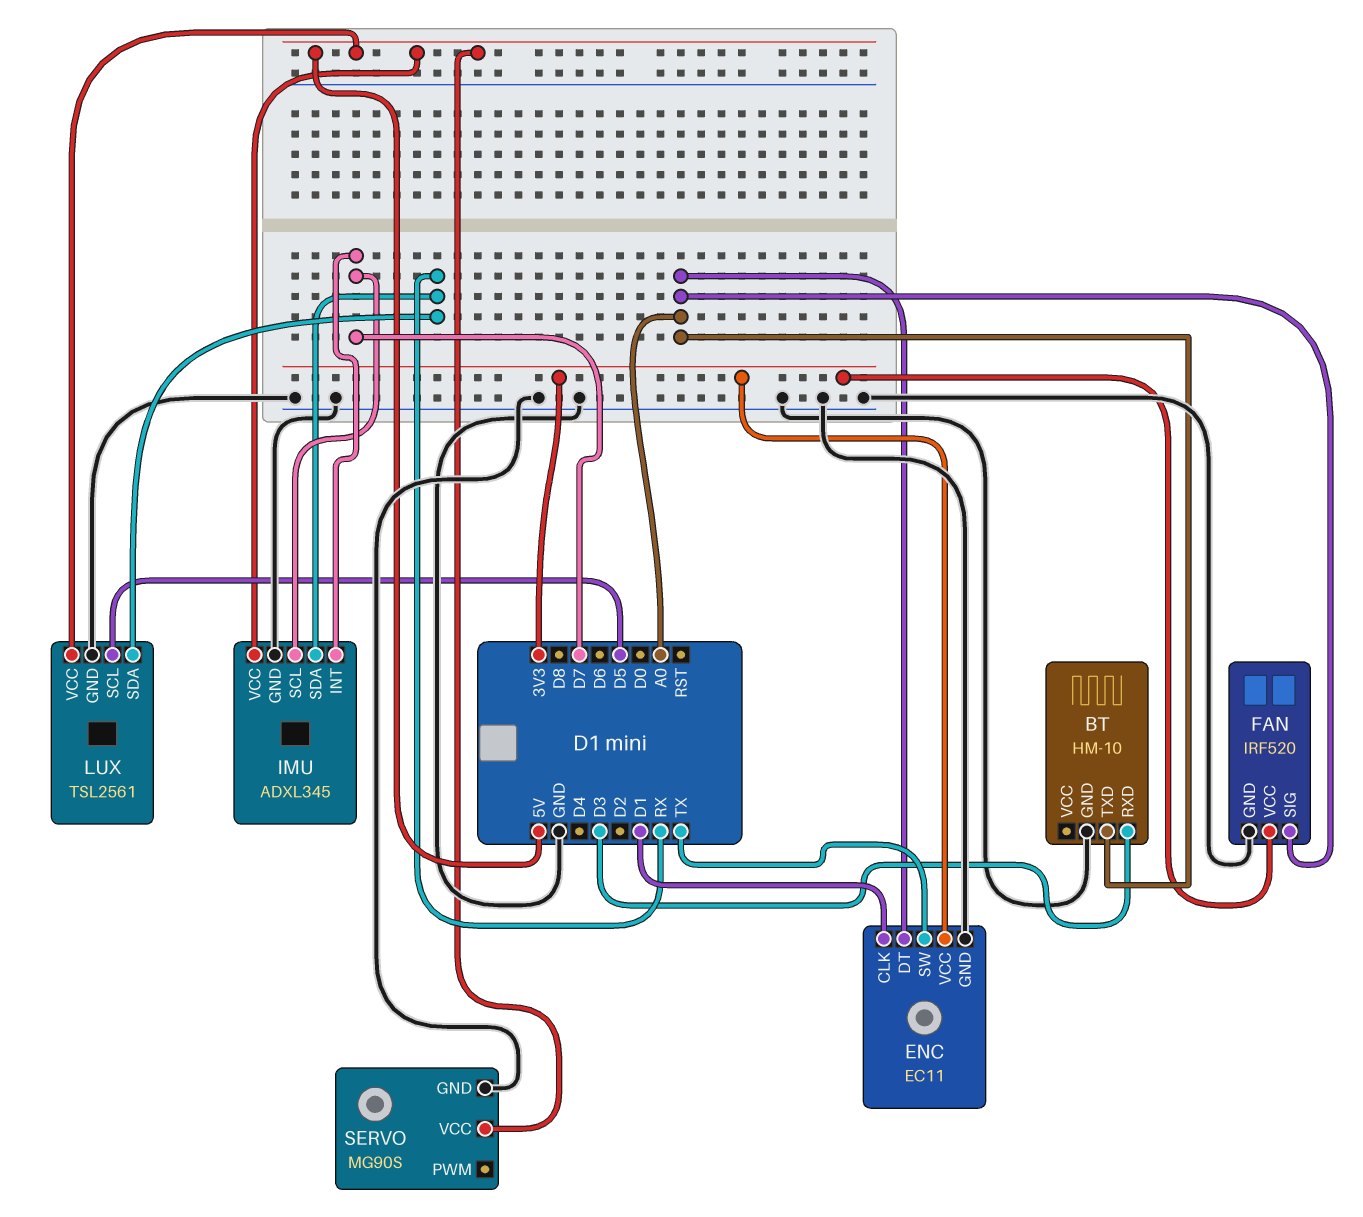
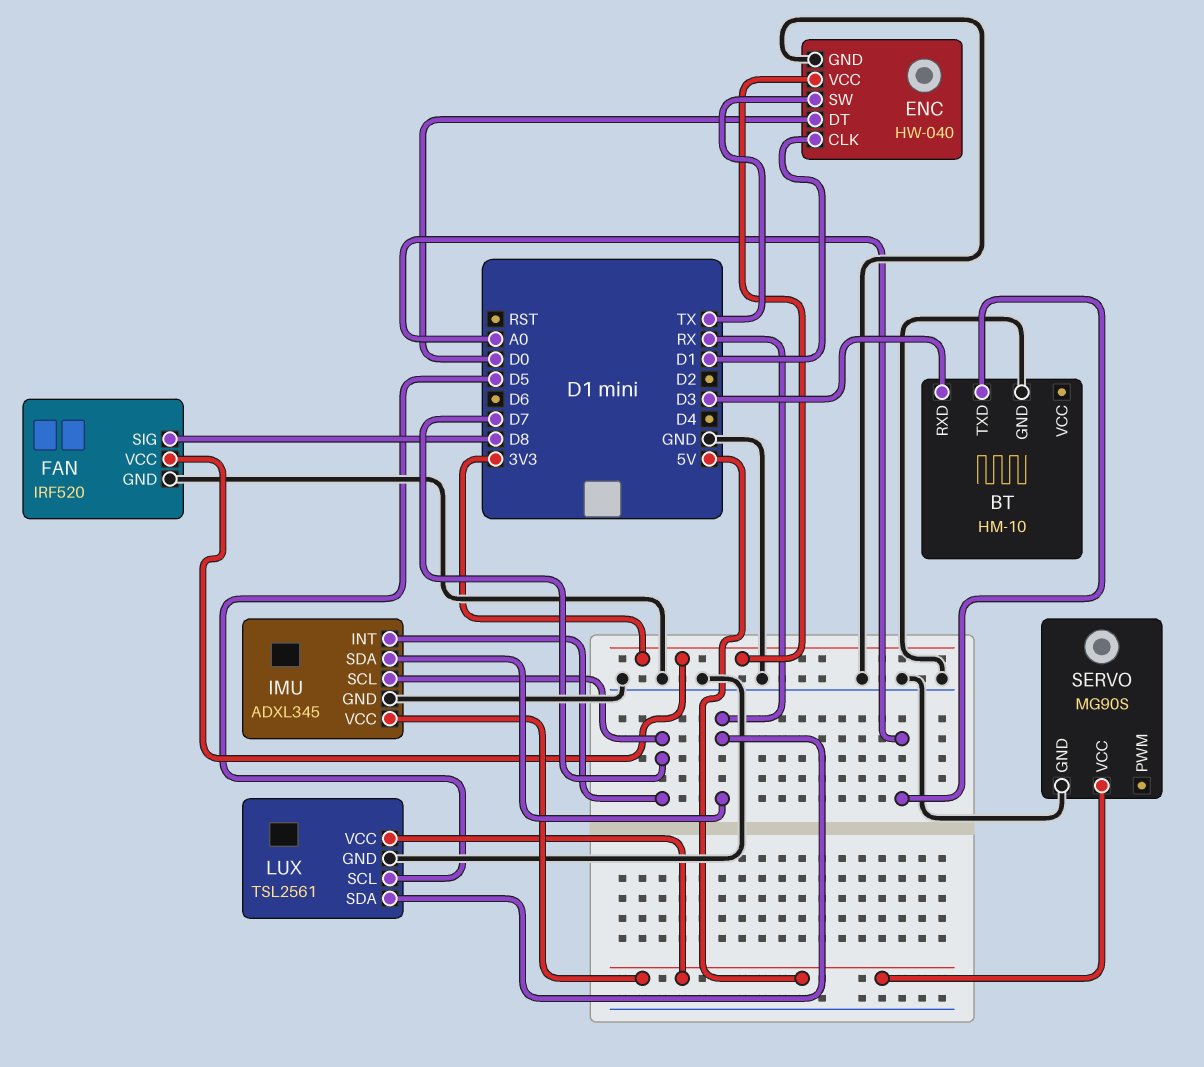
ENC: EC11 -> HW-040
ENC pin DT: A0 -> D0
FAN pin SIG: A0 -> D8

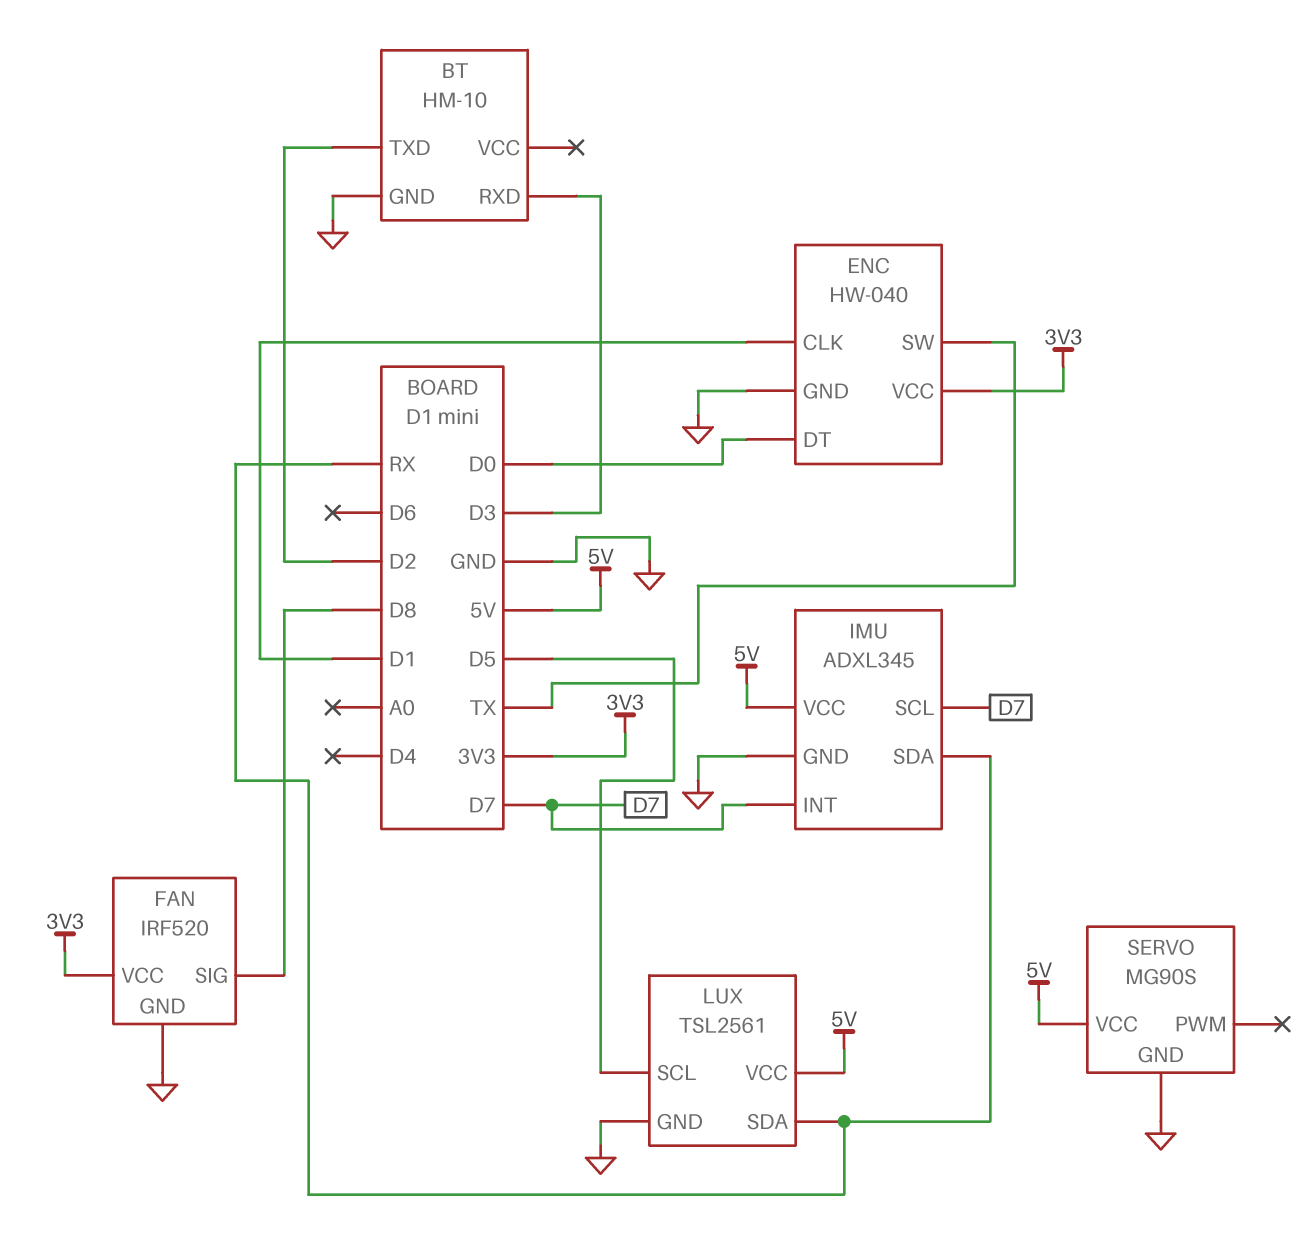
BT pin TXD: A0 -> D2

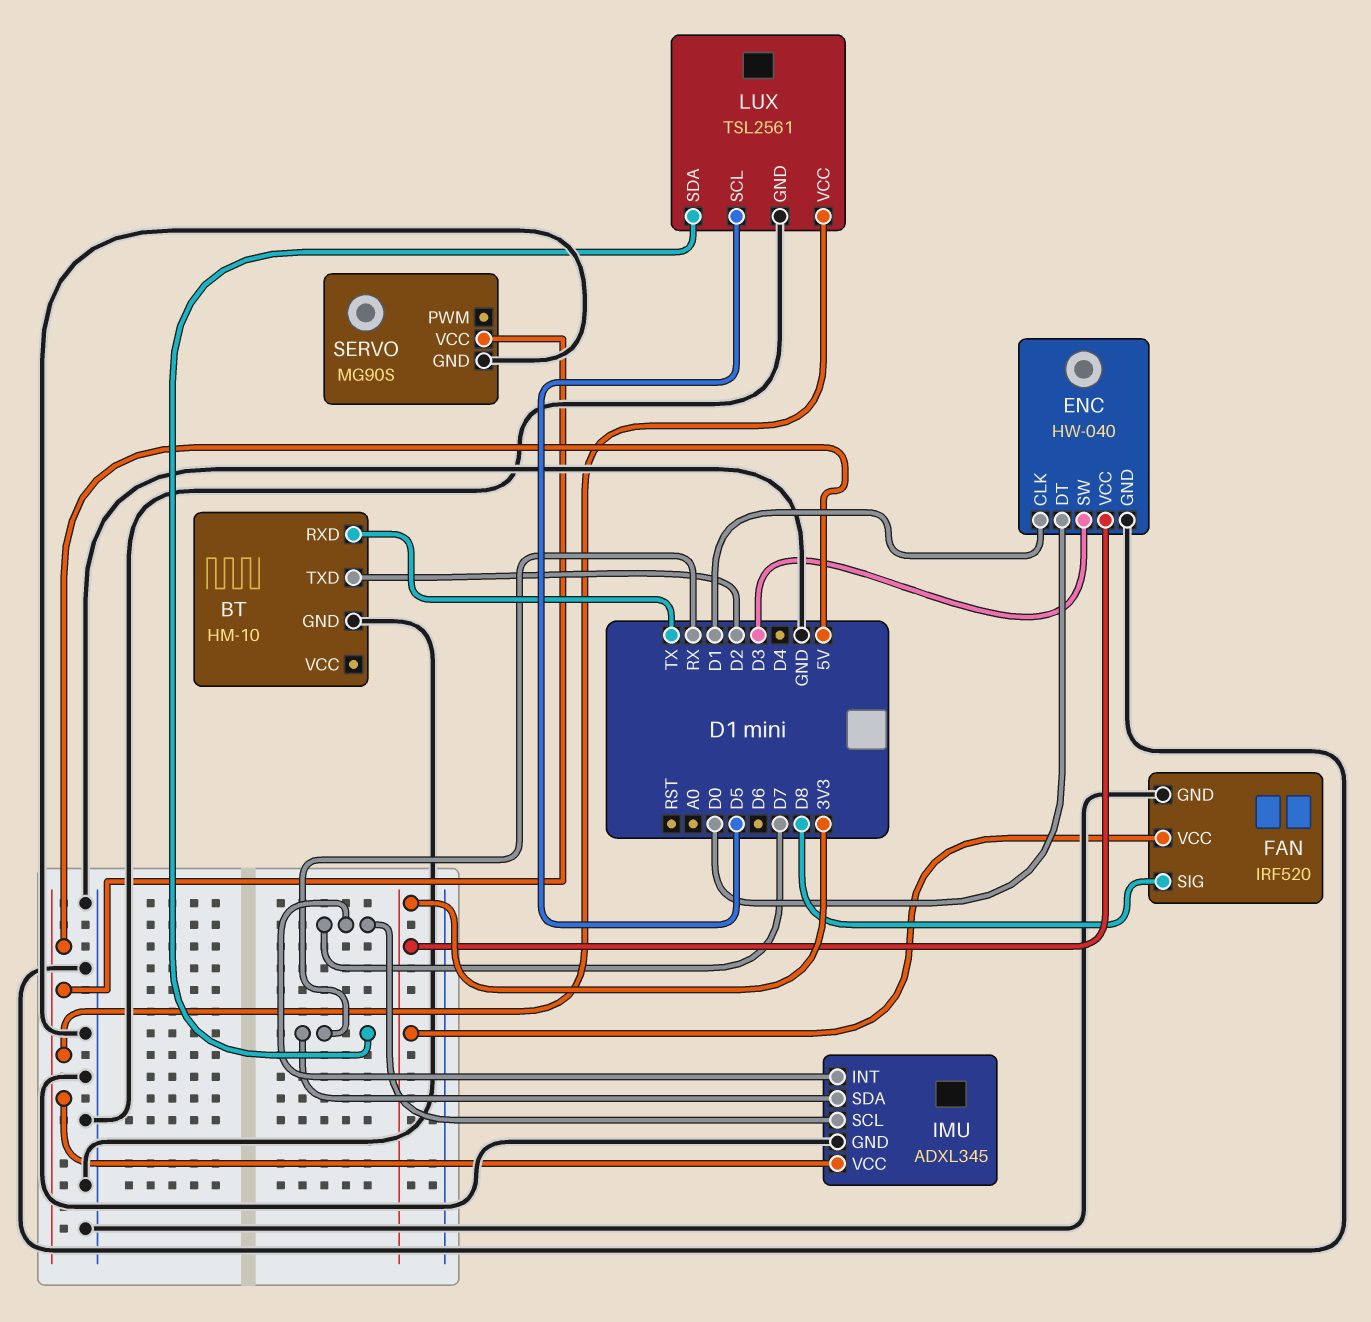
BT pin RXD: D3 -> TX
ENC pin SW: TX -> D3

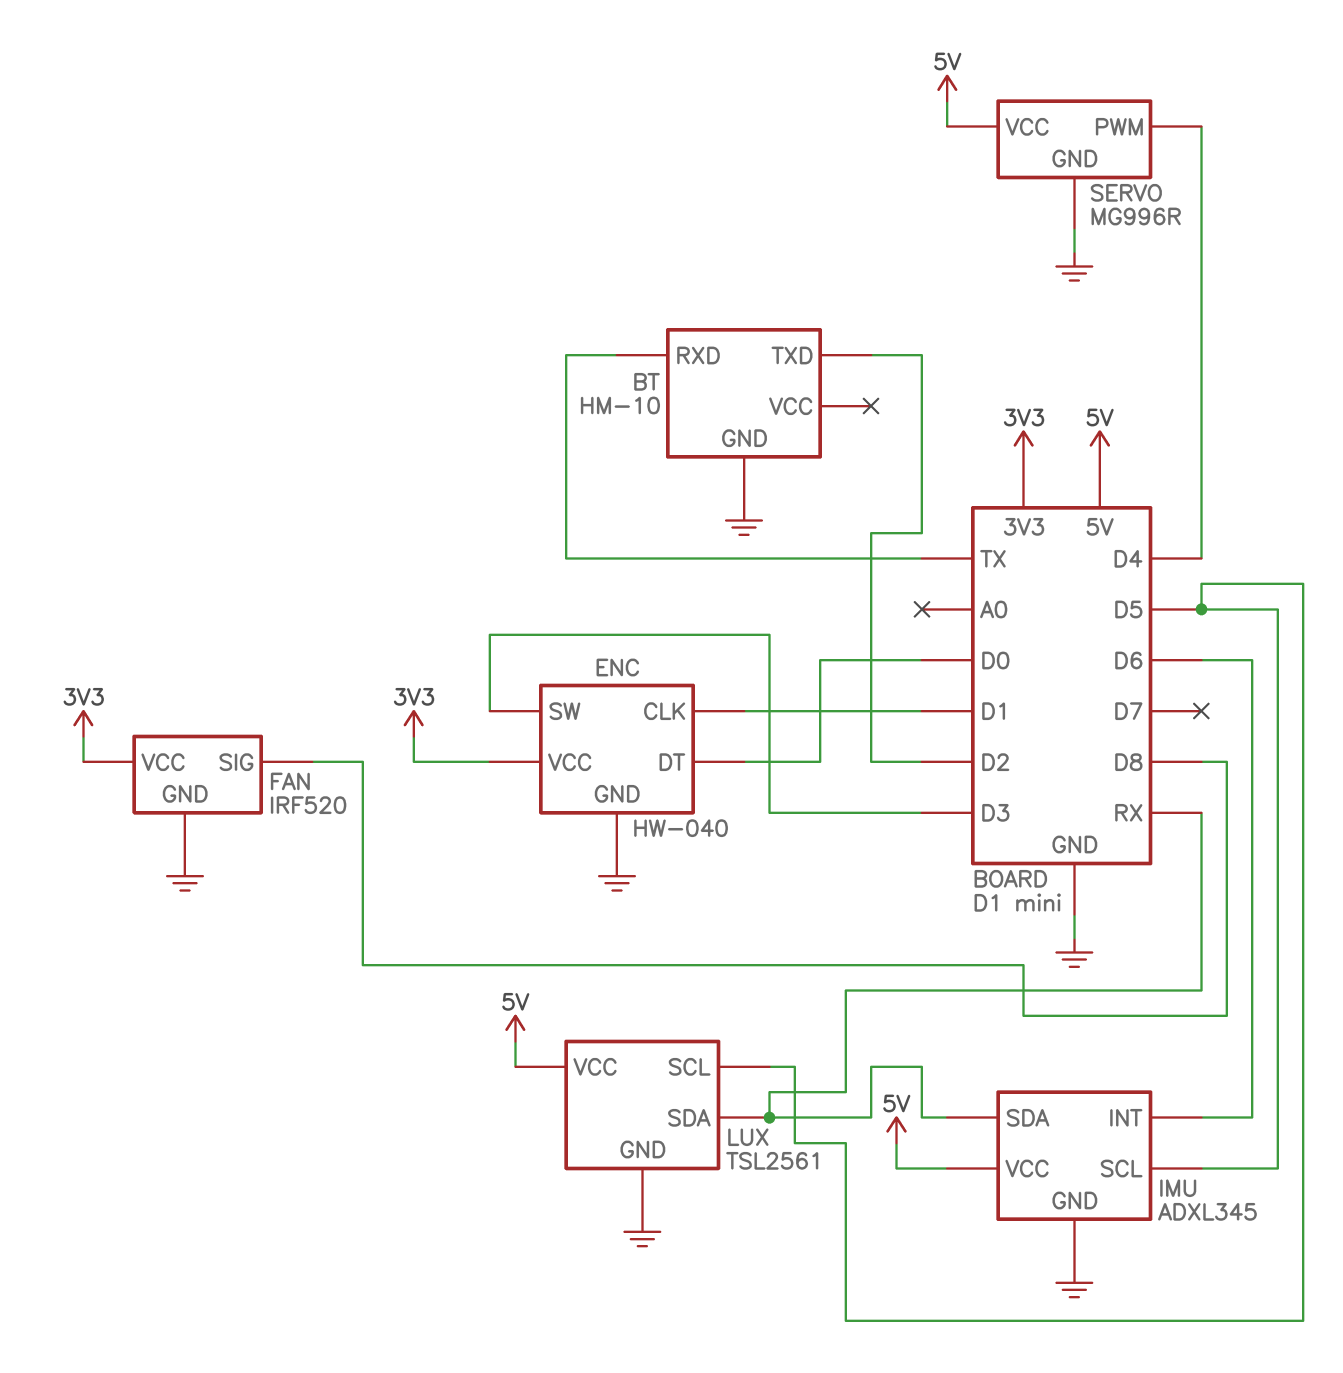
IMU pin INT: D7 -> D6
IMU pin SCL: D7 -> D5
SERVO: MG90S -> MG996R
SERVO pin PWM: none -> D4

